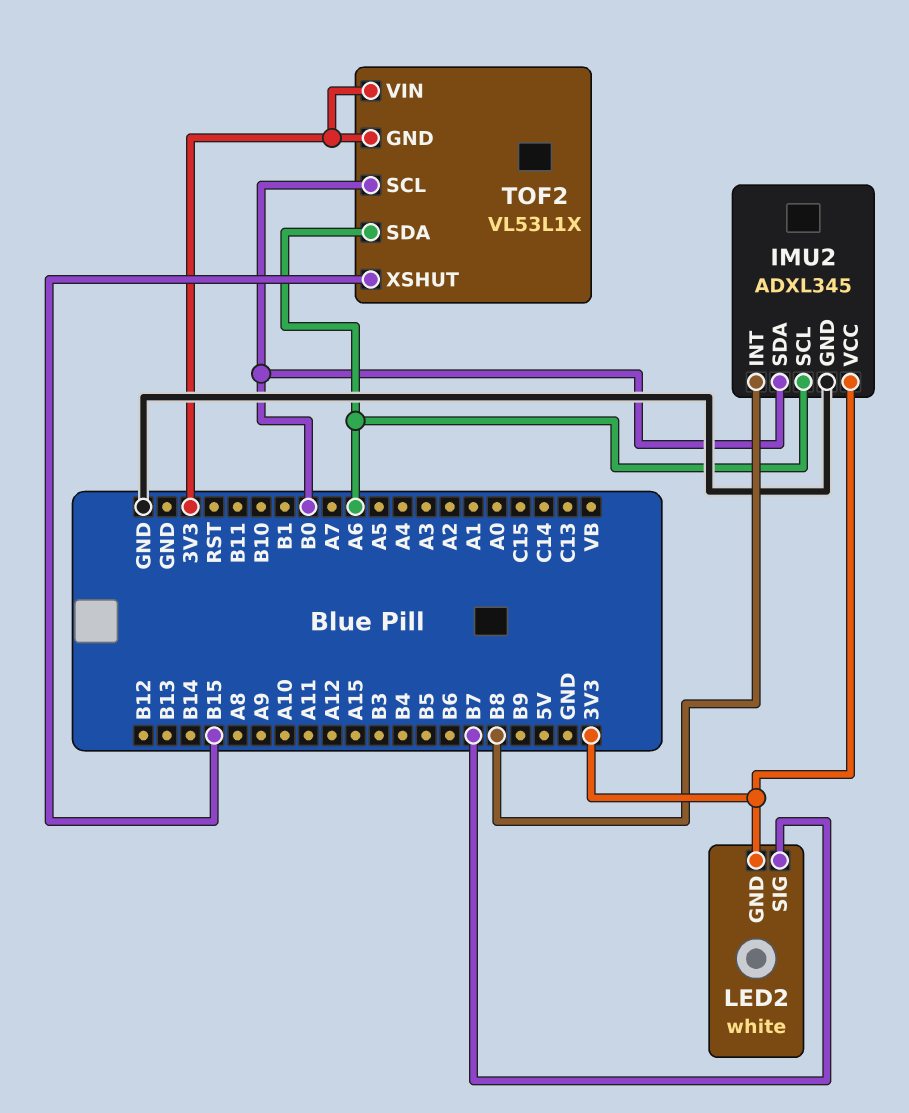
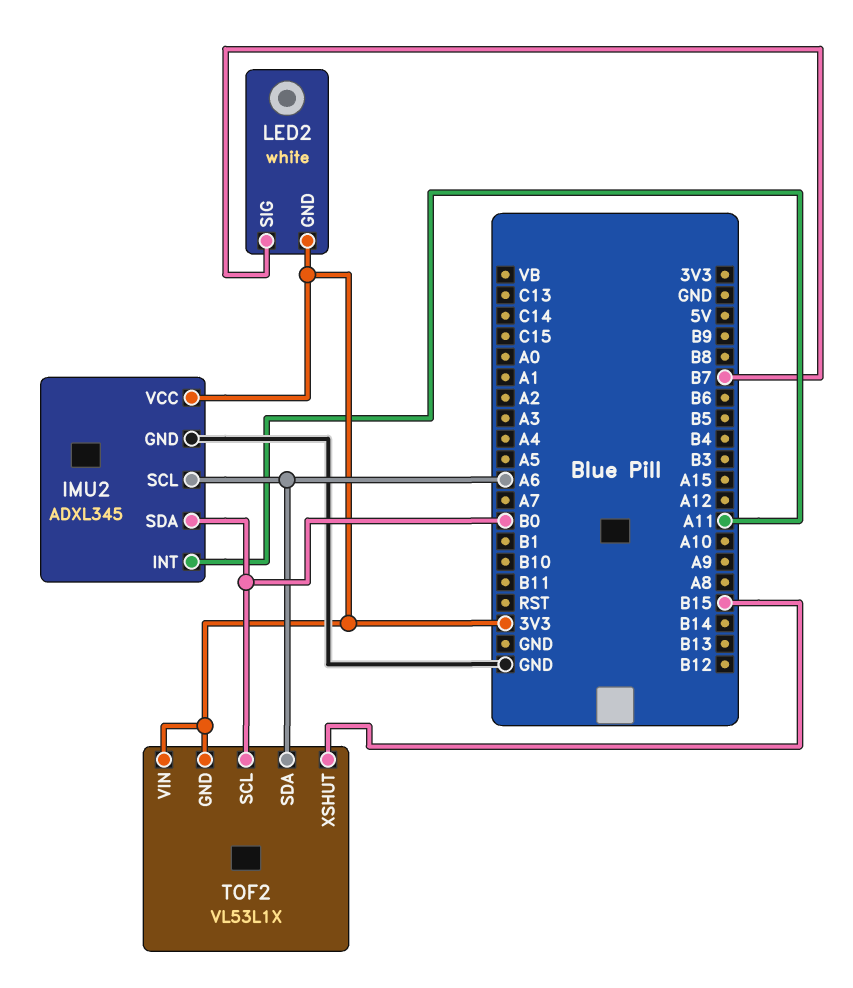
IMU2 pin INT: B8 -> A11

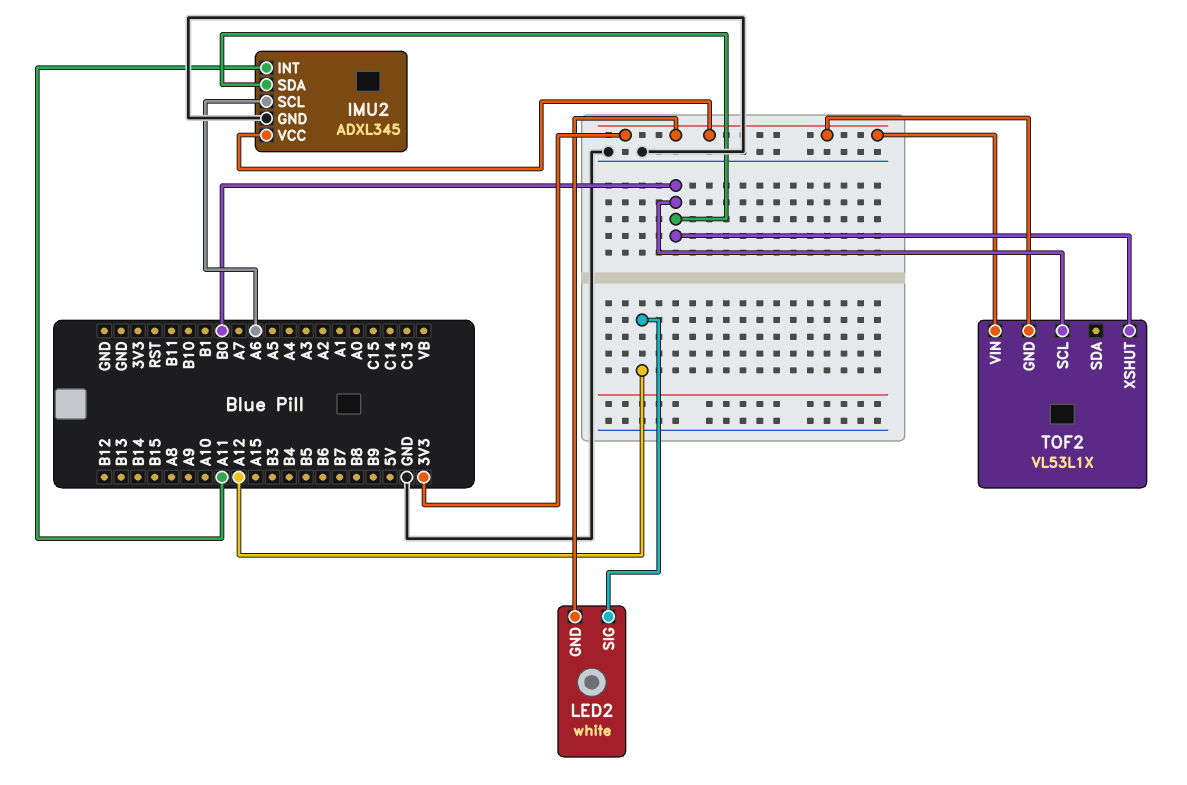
LED2 pin SIG: B7 -> A12
TOF2 pin SDA: A6 -> none
TOF2 pin XSHUT: B15 -> B0

